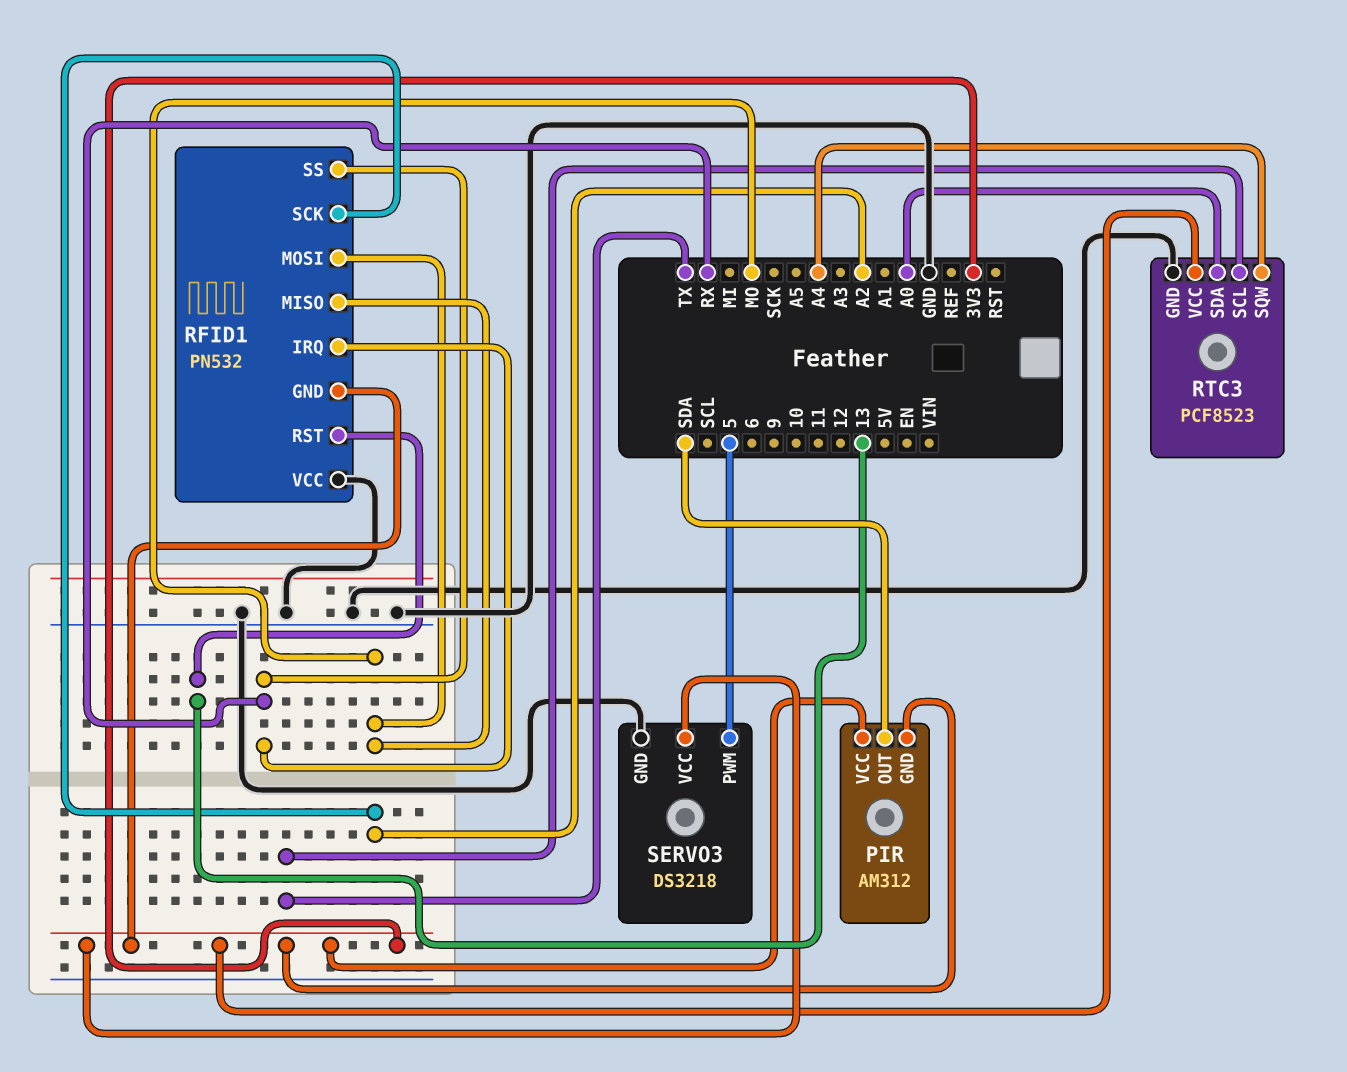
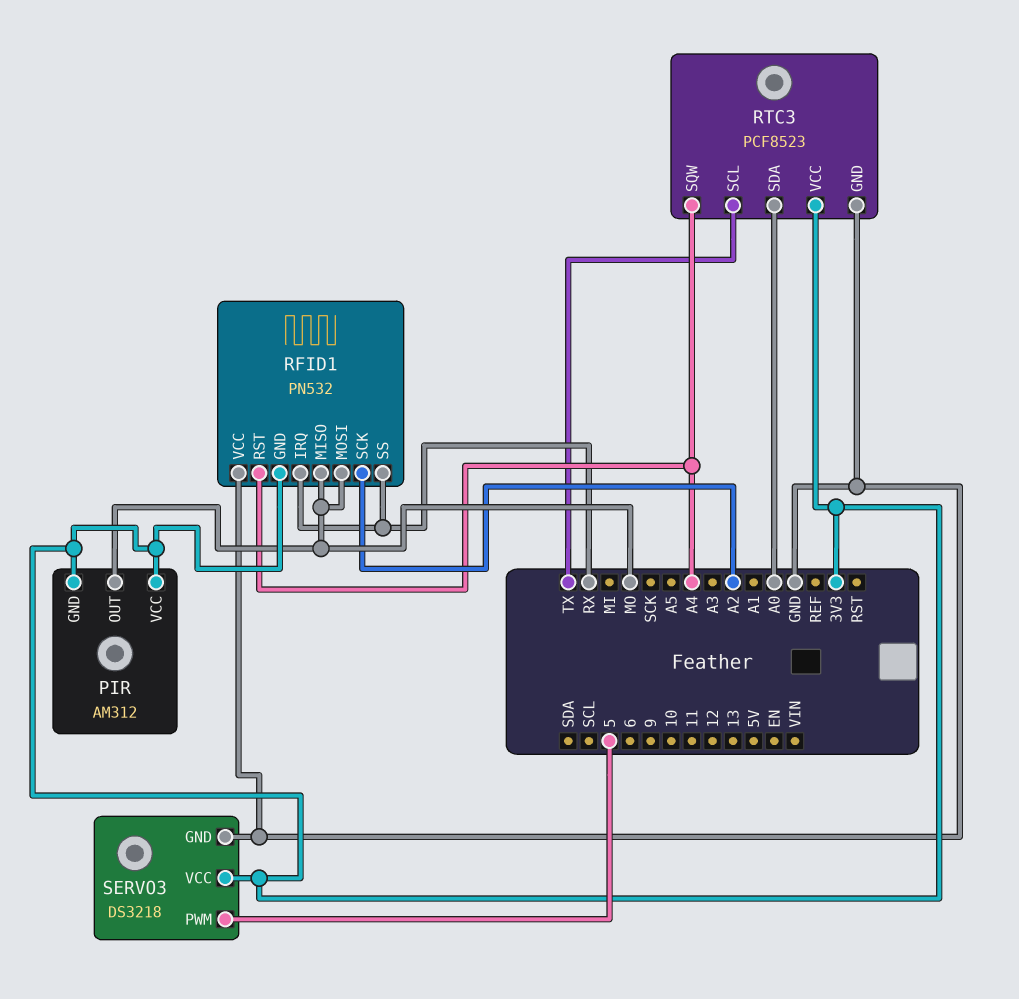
PIR pin OUT: SDA -> MO
RFID1 pin RST: 13 -> A4

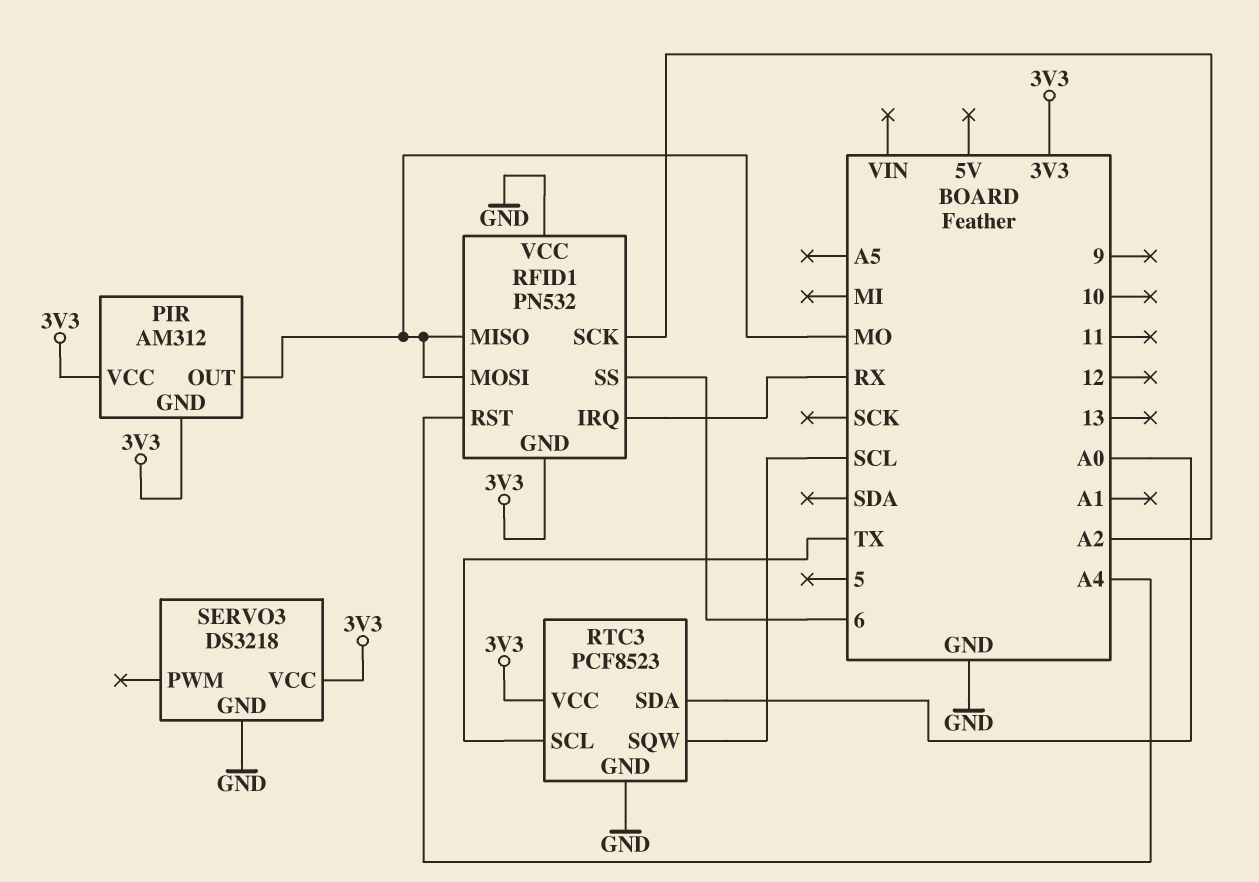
RFID1 pin SS: RX -> 6
RTC3 pin SQW: A4 -> SCL
SERVO3 pin PWM: 5 -> none

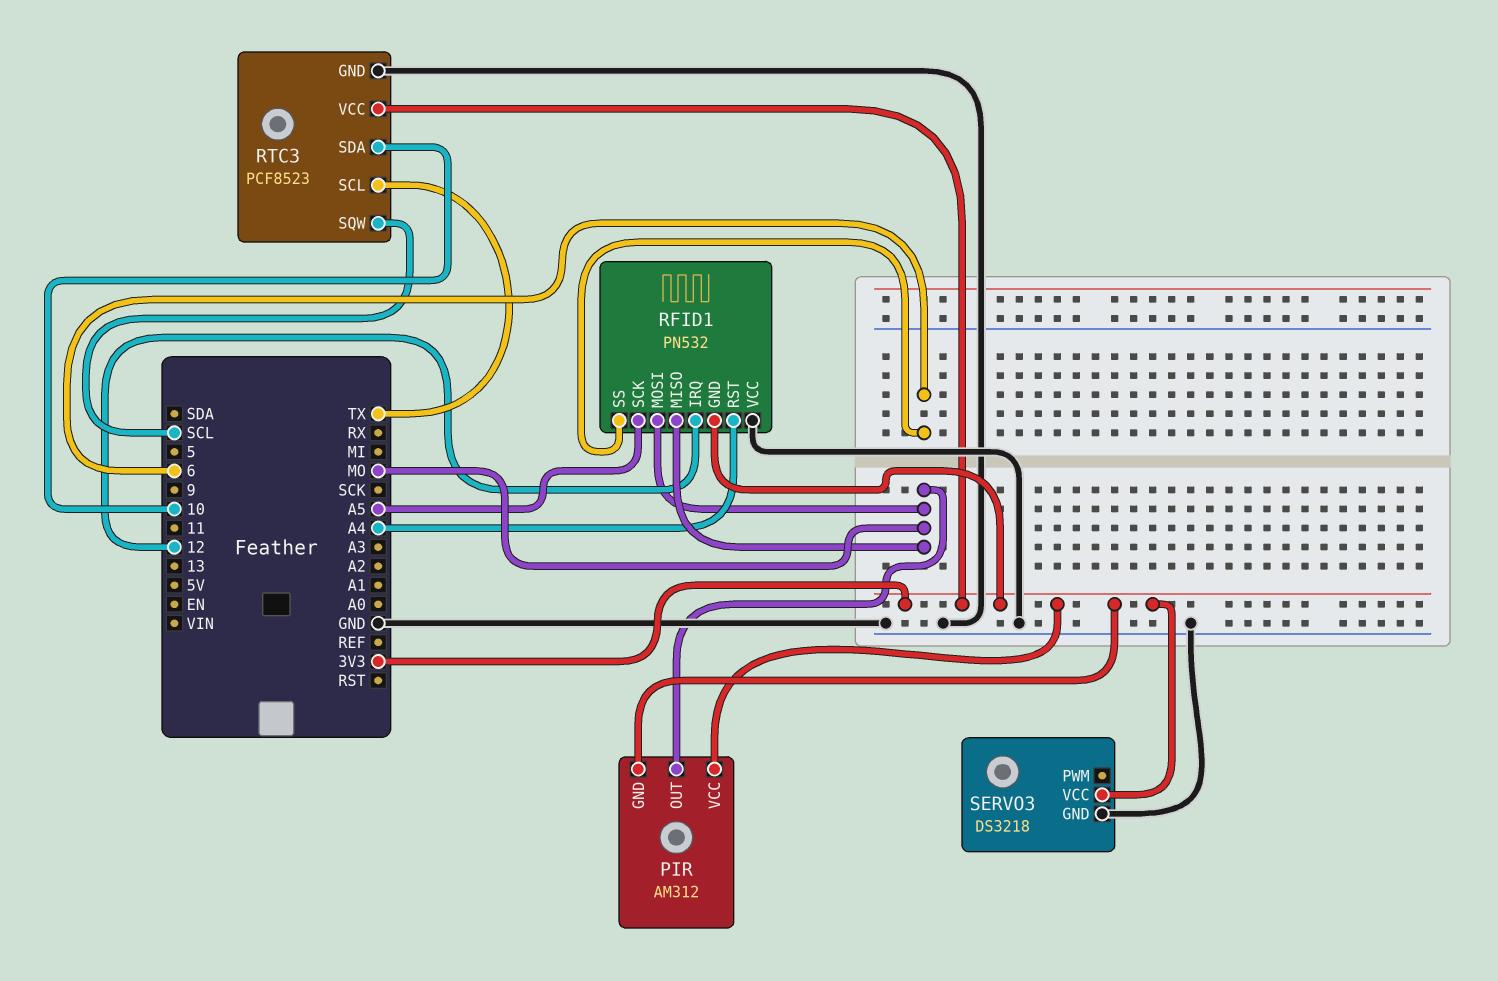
RFID1 pin IRQ: RX -> 12
RFID1 pin SCK: A2 -> A5
RTC3 pin SDA: A0 -> 10

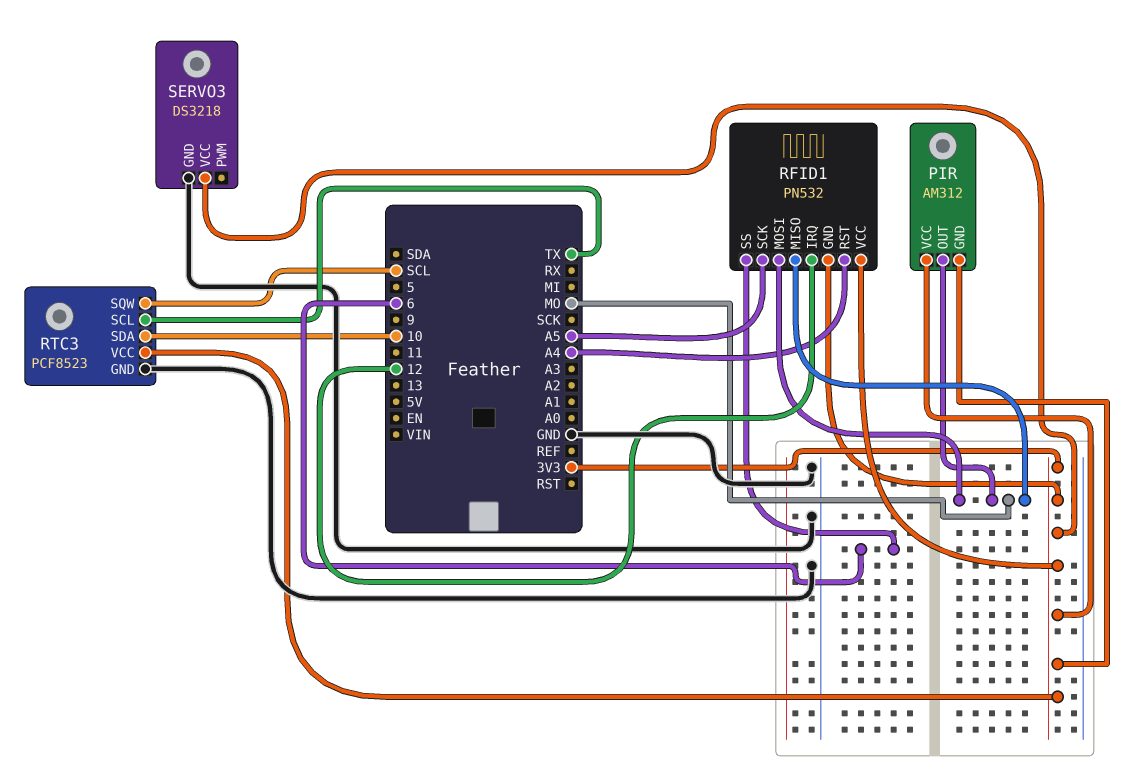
RFID1 pin VCC: GND -> 3V3

